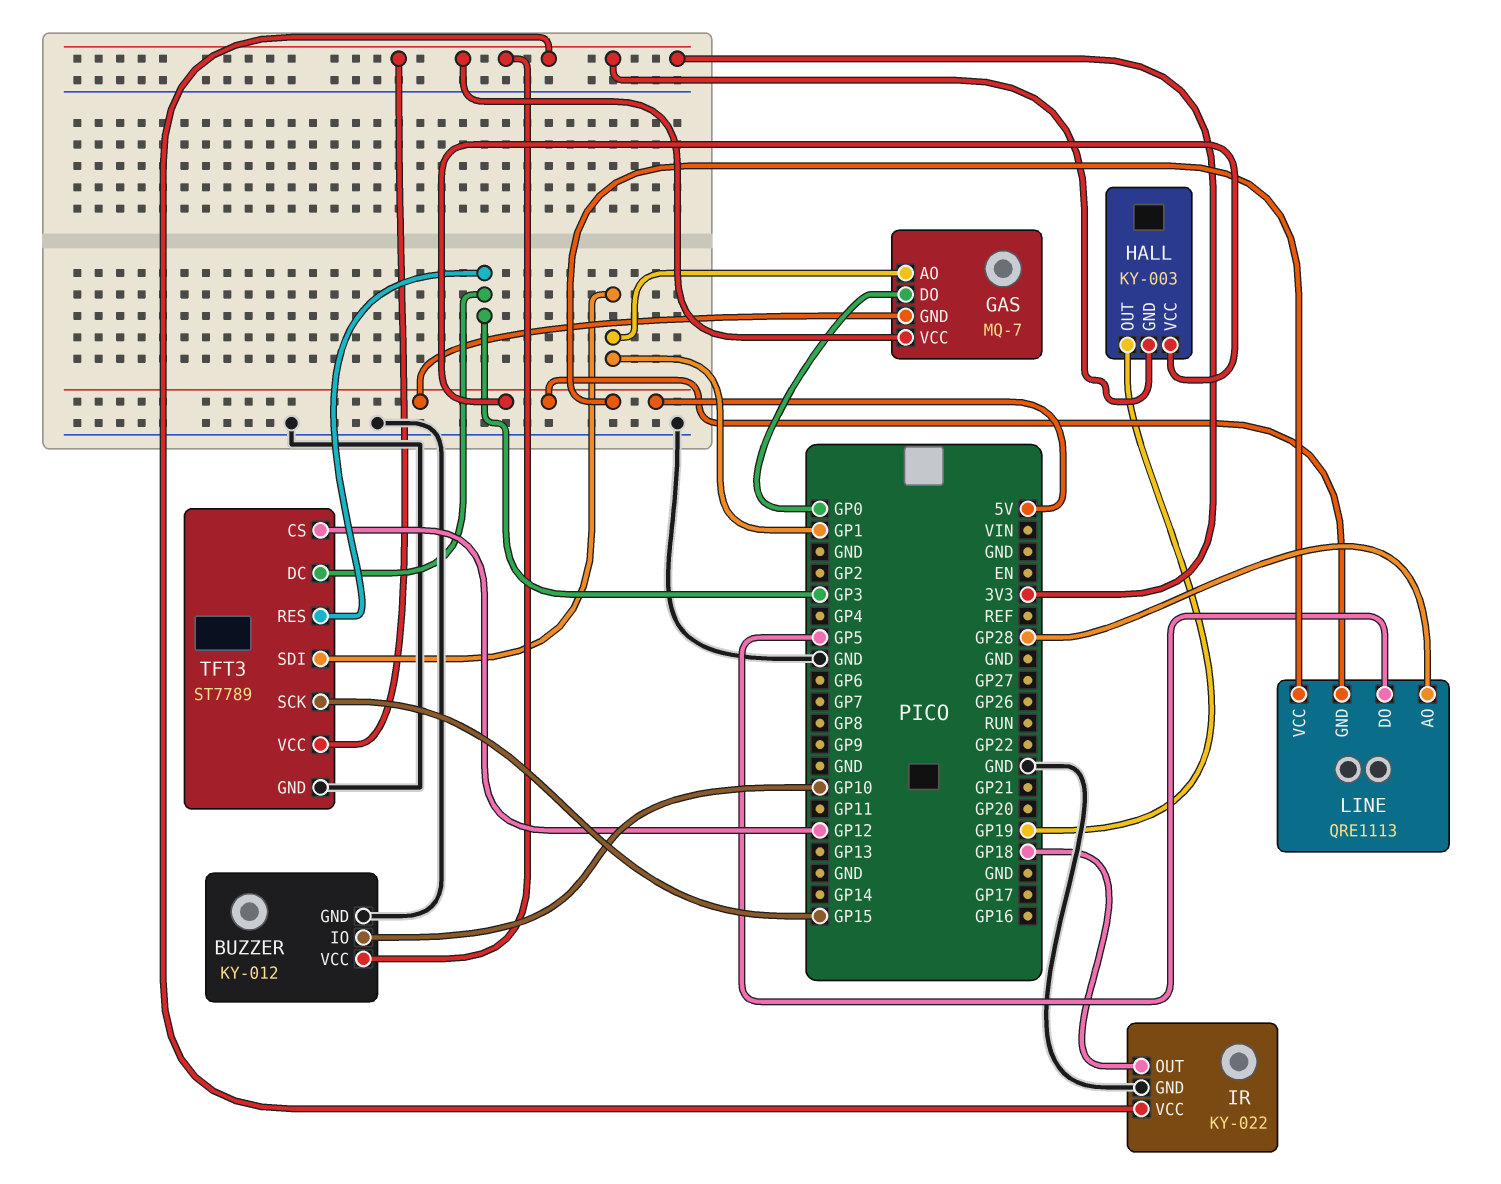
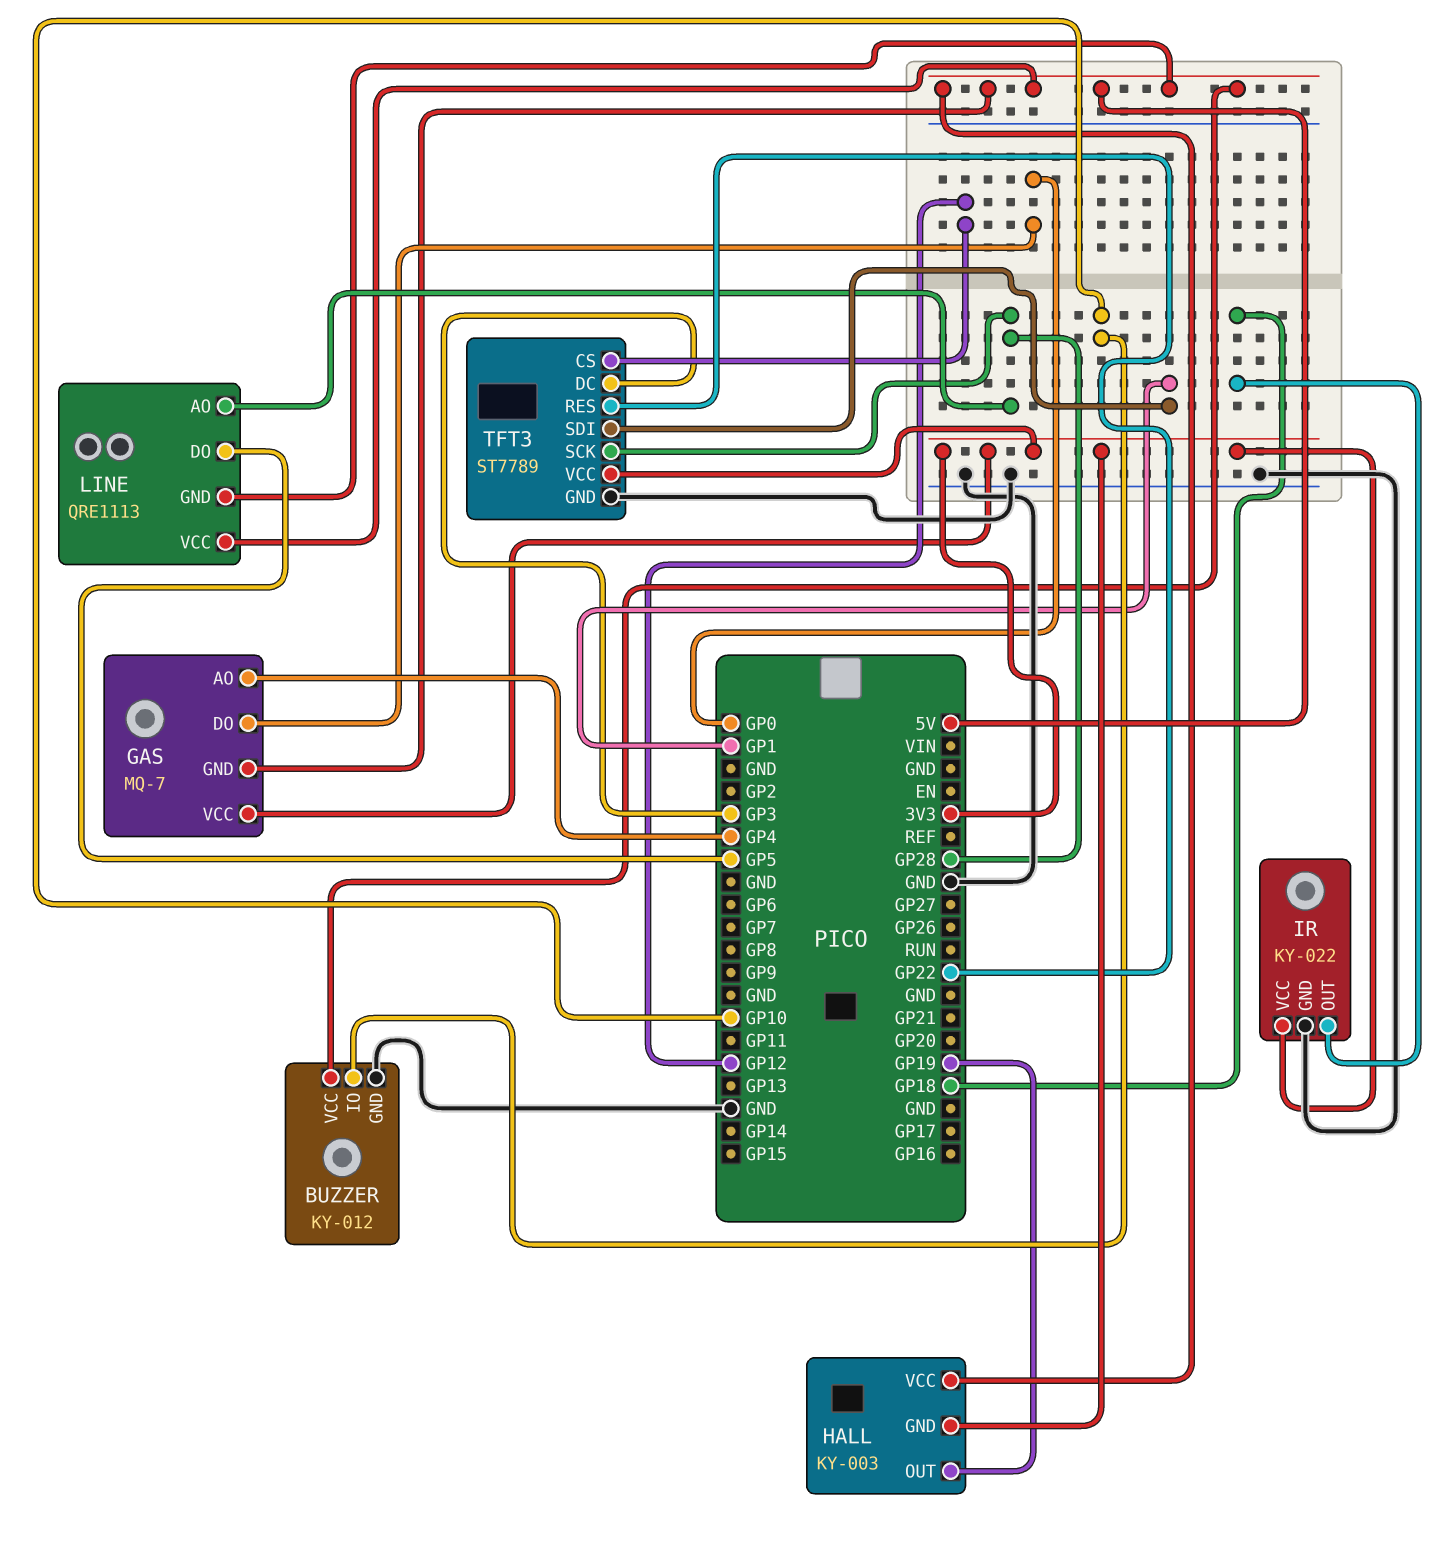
BUZZER pin VCC: 3V3 -> 5V
GAS pin AO: GP1 -> GP4
TFT3 pin RES: GP3 -> GP22
TFT3 pin SCK: GP15 -> GP28

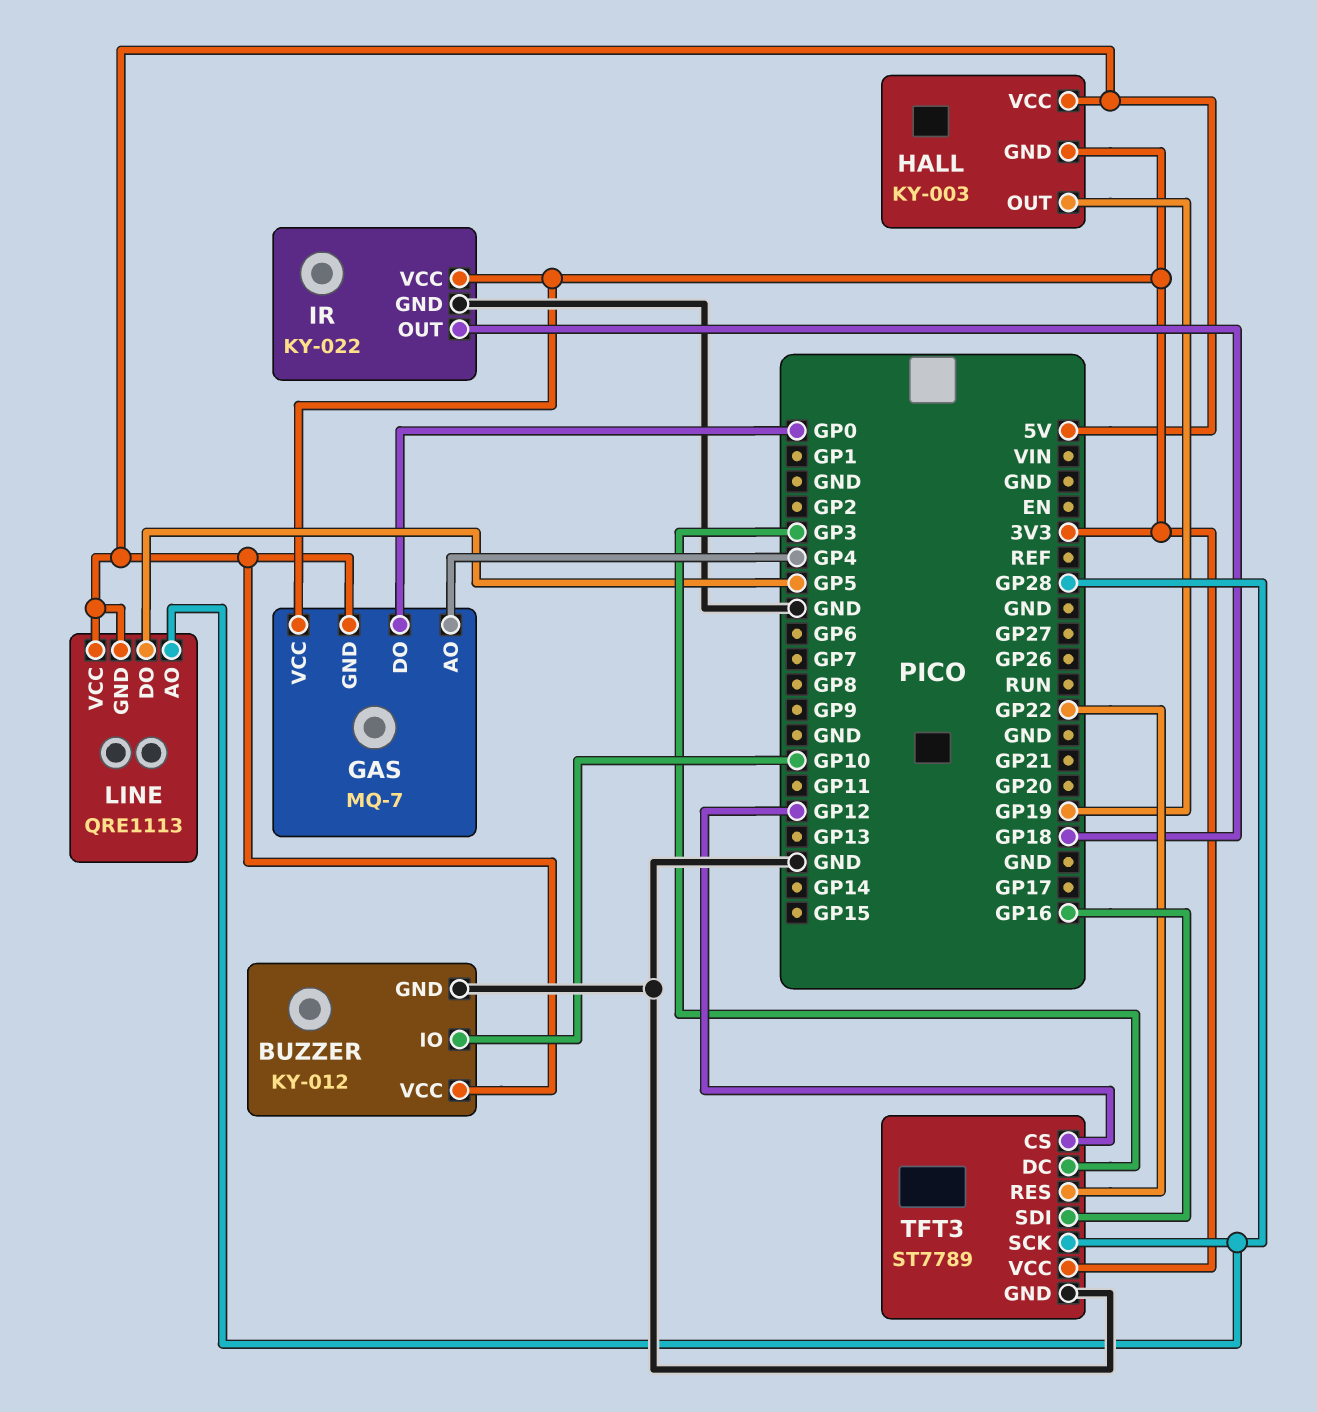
TFT3 pin SDI: GP1 -> GP16

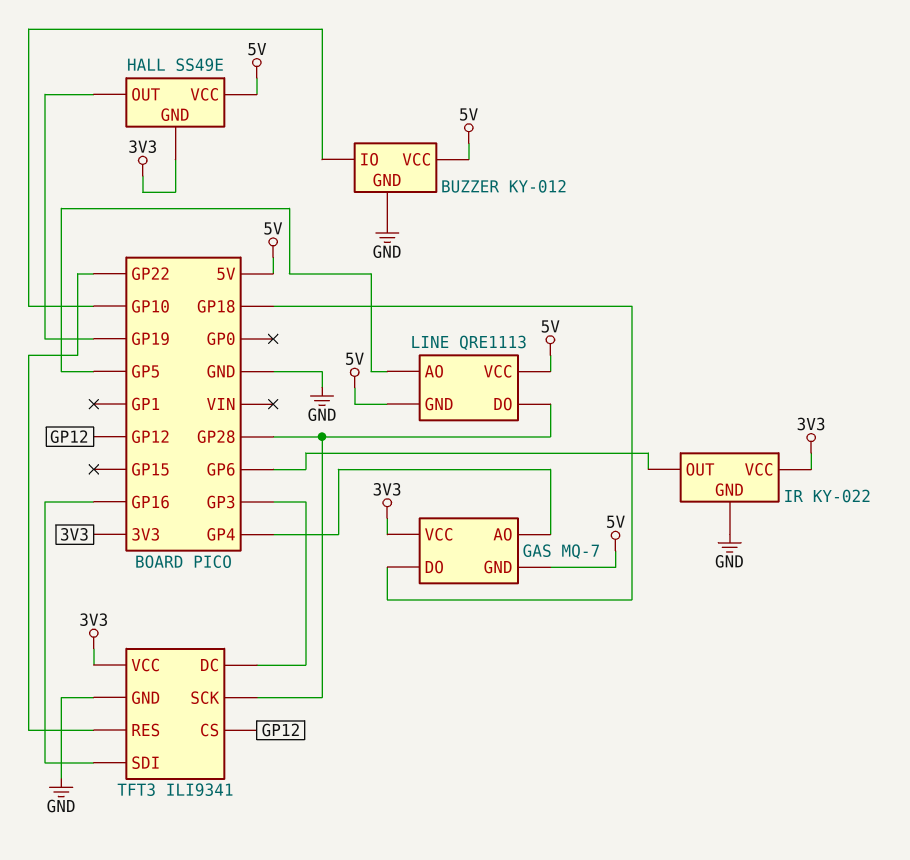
GAS pin DO: GP0 -> GP18
HALL: KY-003 -> SS49E
IR pin OUT: GP18 -> GP6
LINE pin AO: GP28 -> GP5
LINE pin DO: GP5 -> GP28
TFT3: ST7789 -> ILI9341

